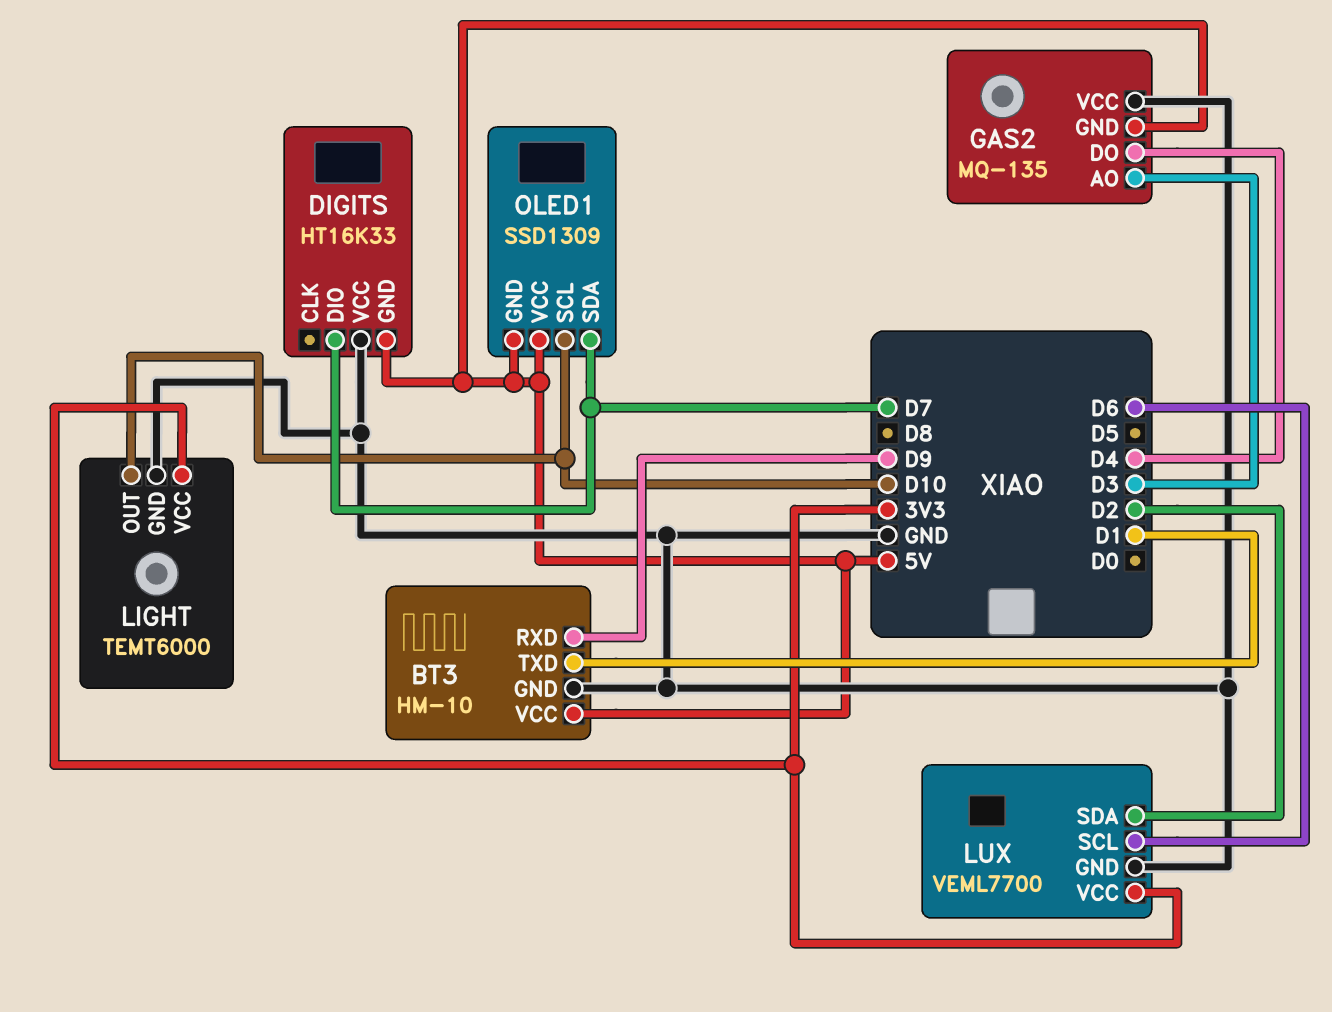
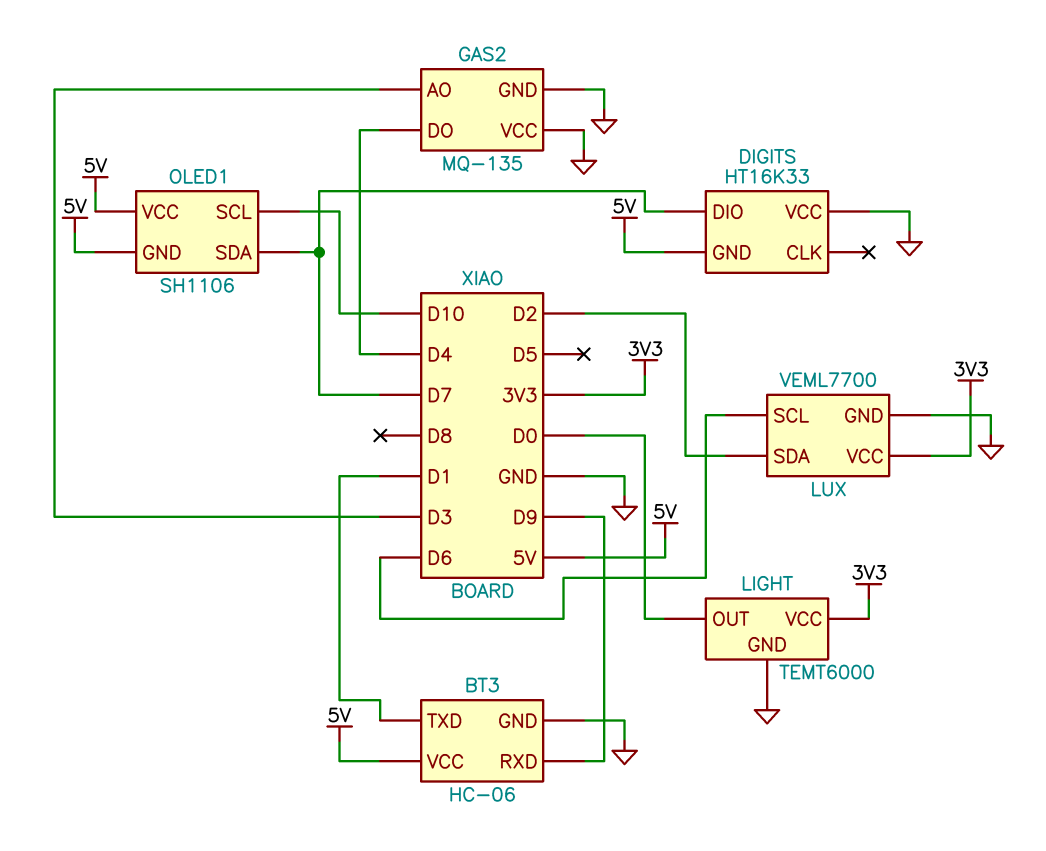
BT3: HM-10 -> HC-06
GAS2 pin GND: 5V -> GND
LIGHT pin OUT: D10 -> D0
OLED1: SSD1309 -> SH1106

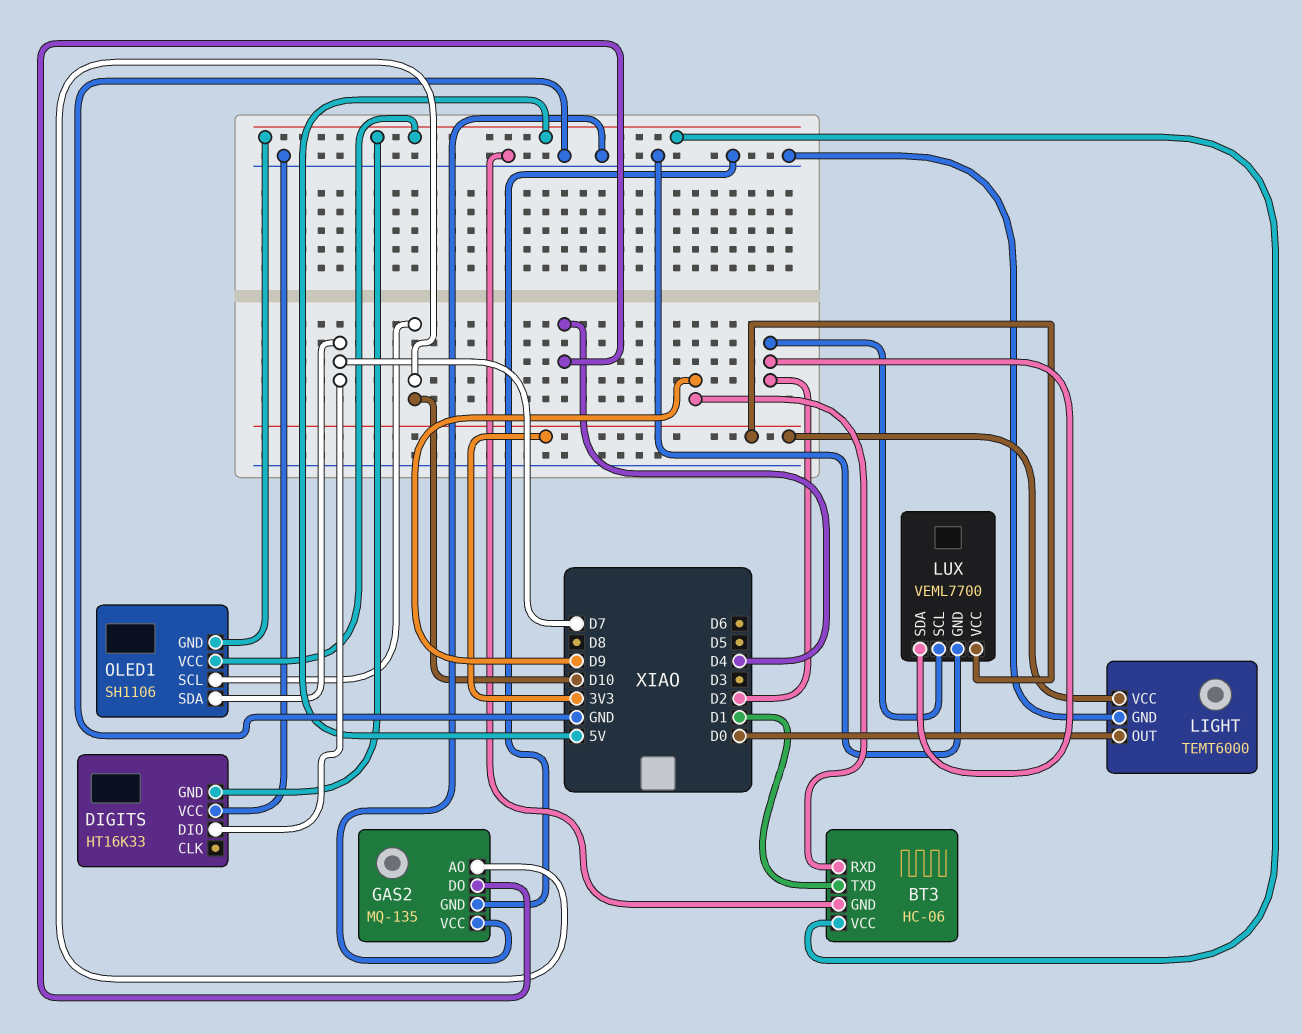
GAS2 pin AO: D3 -> D10
LUX pin SCL: D6 -> D2

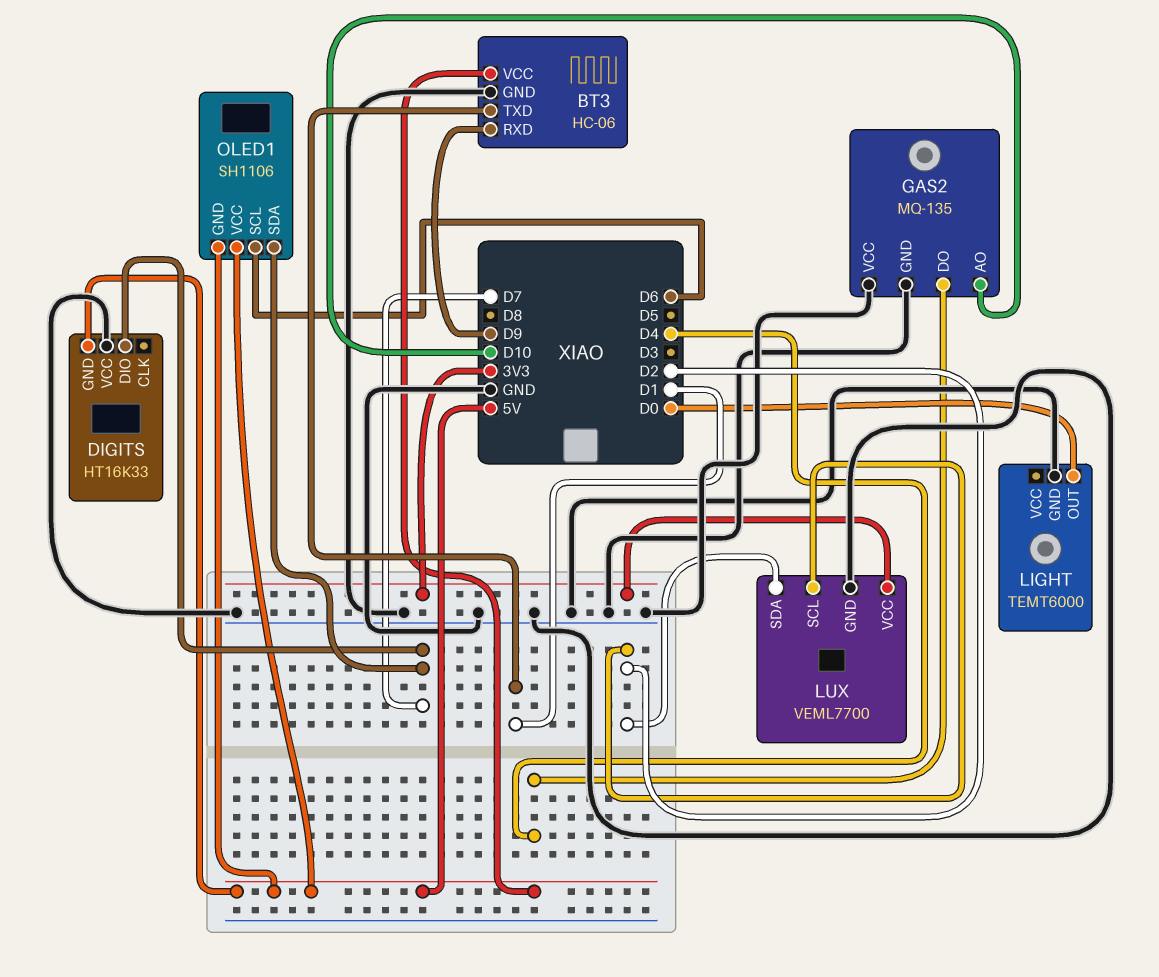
LIGHT pin VCC: 3V3 -> none
OLED1 pin SCL: D10 -> D6

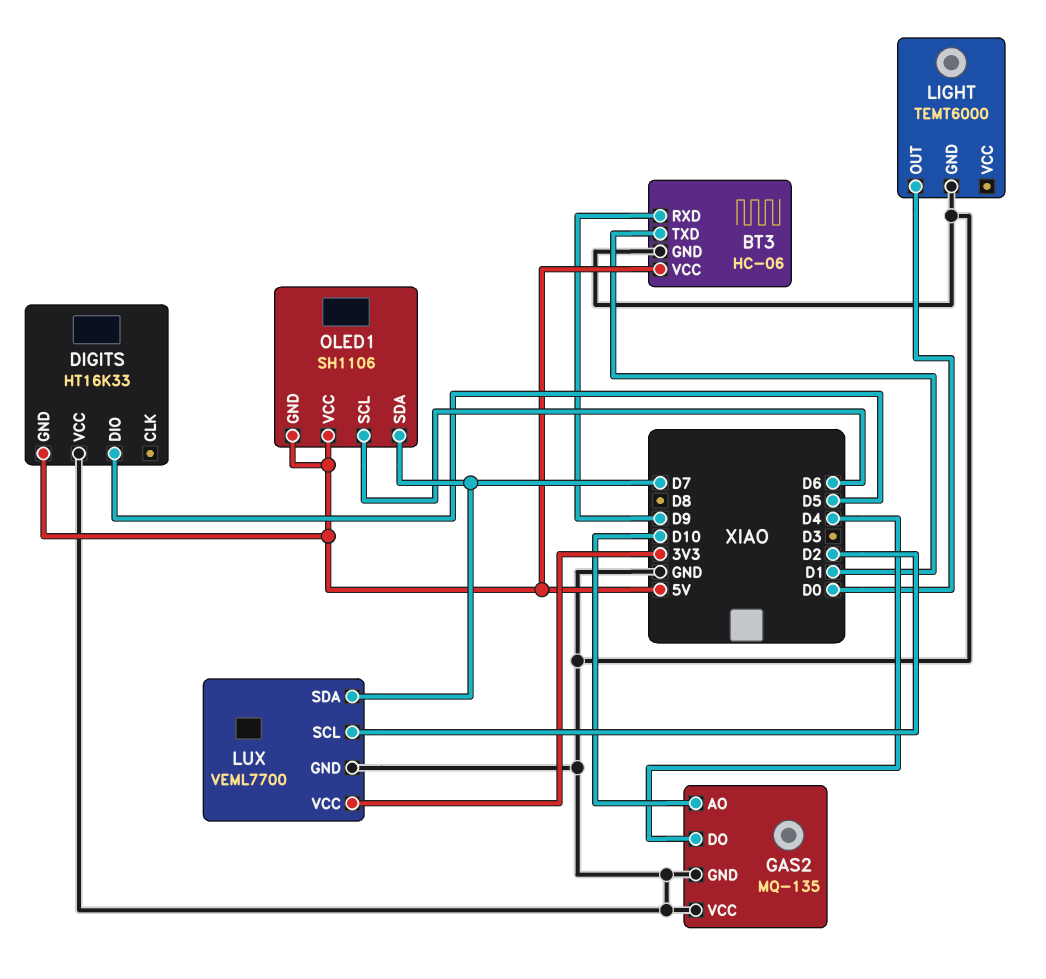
DIGITS pin DIO: D7 -> D5
LUX pin SDA: D2 -> D7

